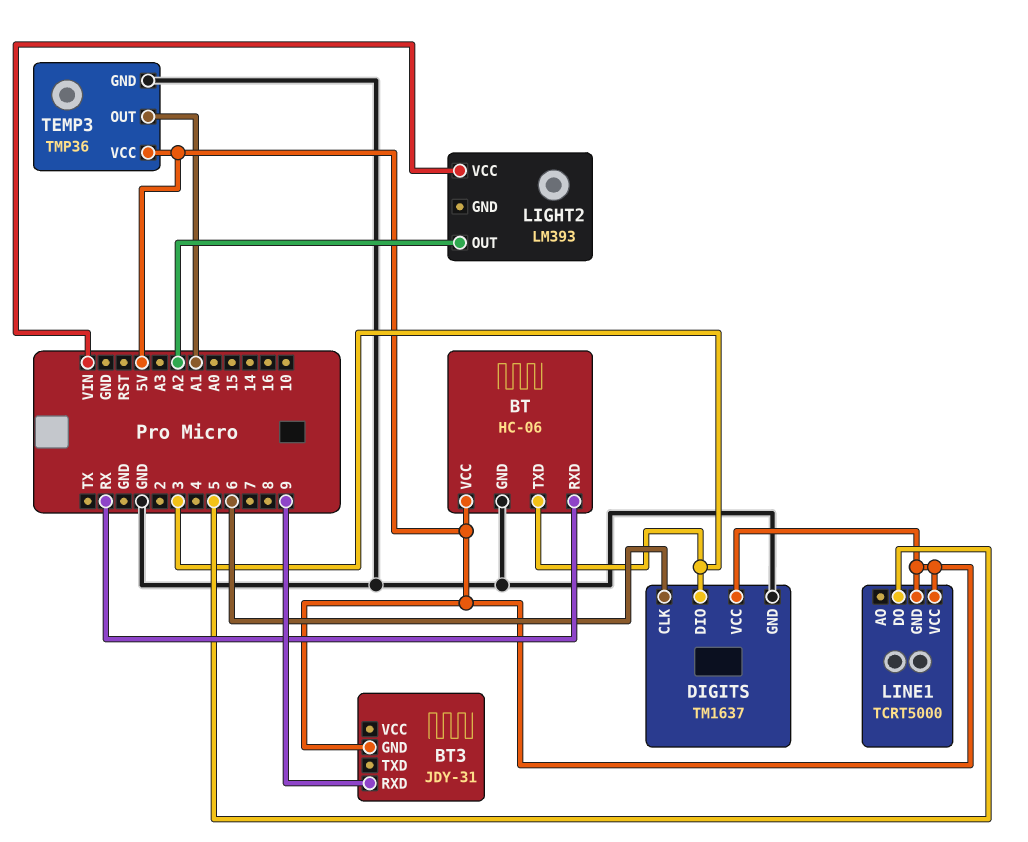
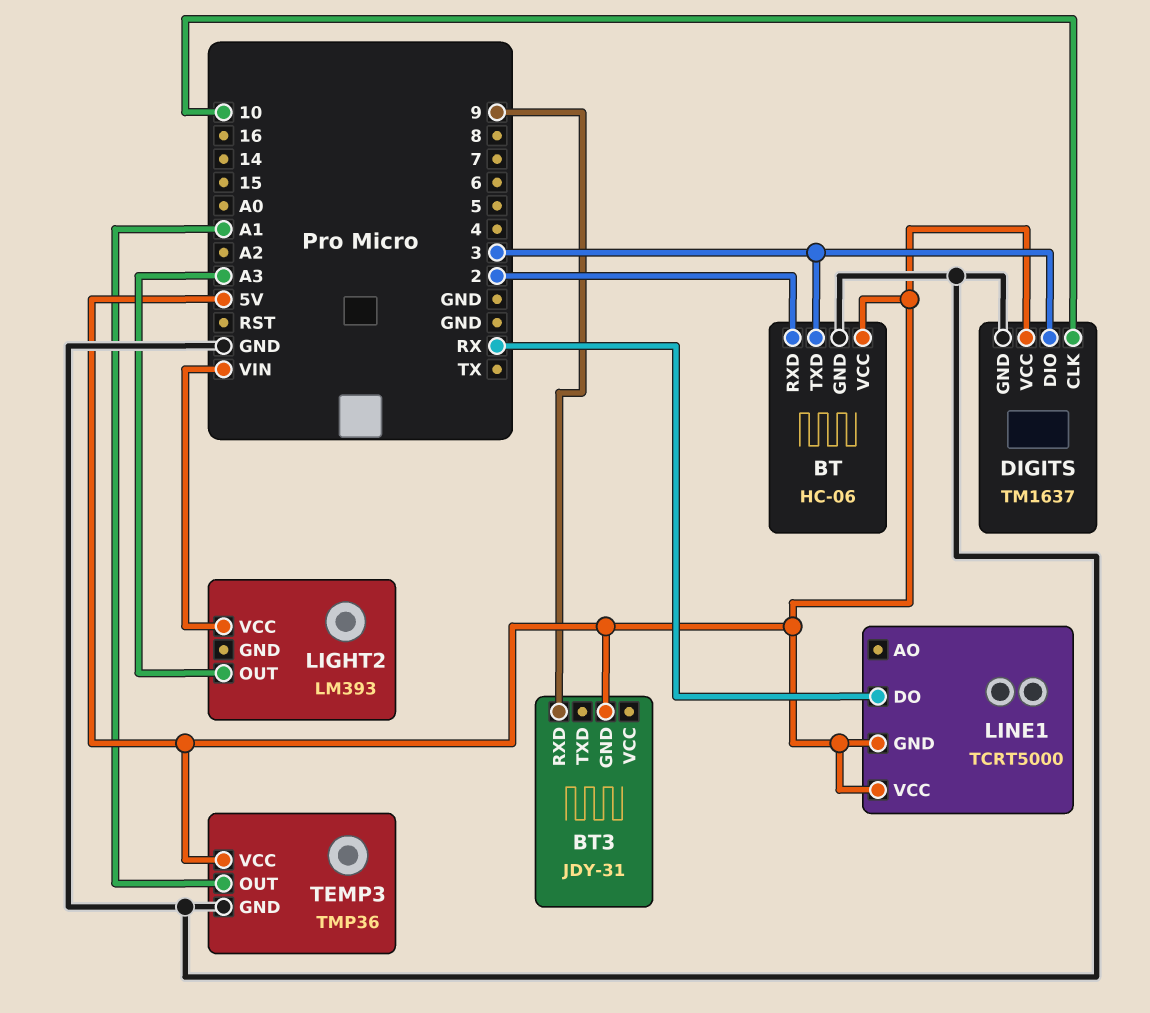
BT pin RXD: RX -> 2
DIGITS pin CLK: 6 -> 10
LIGHT2 pin OUT: A2 -> A3
LINE1 pin DO: 5 -> RX

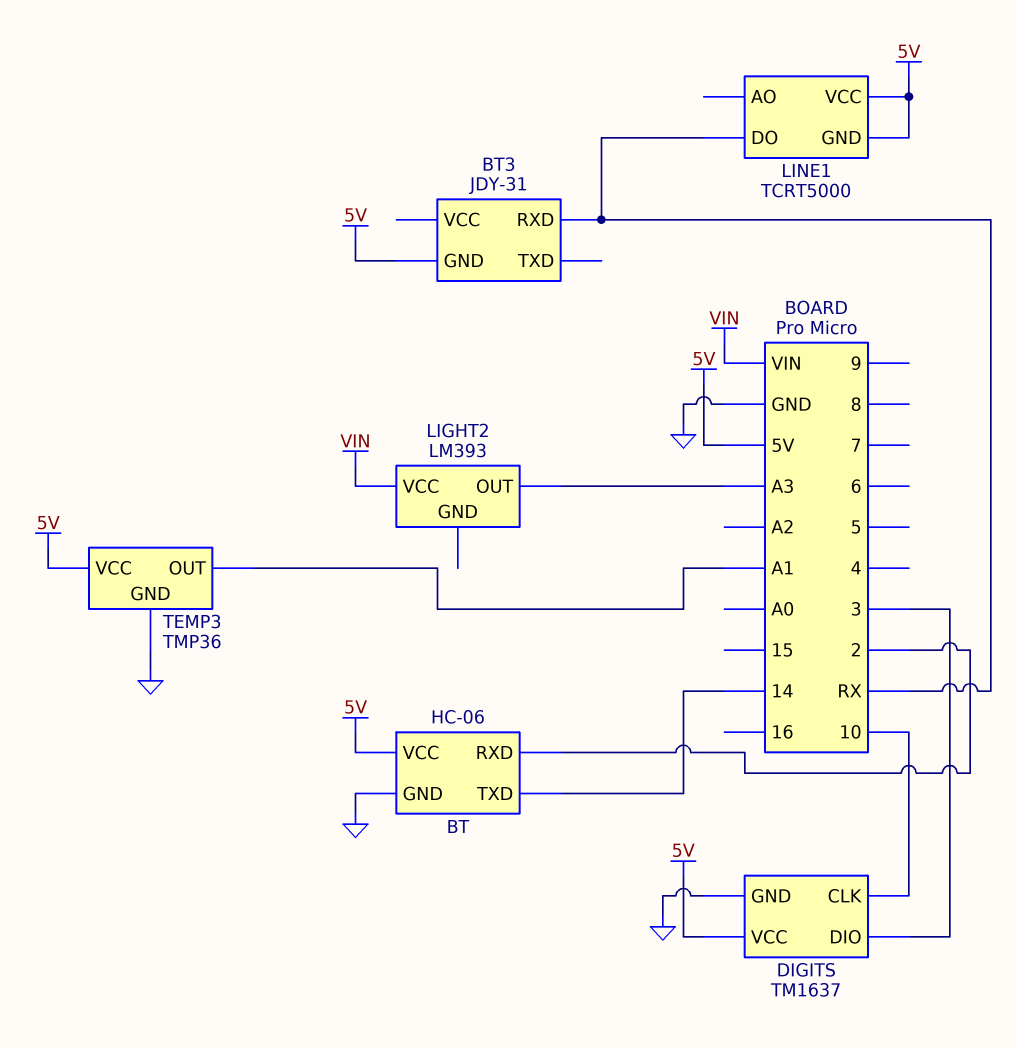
BT pin TXD: 3 -> 14
BT3 pin RXD: 9 -> RX

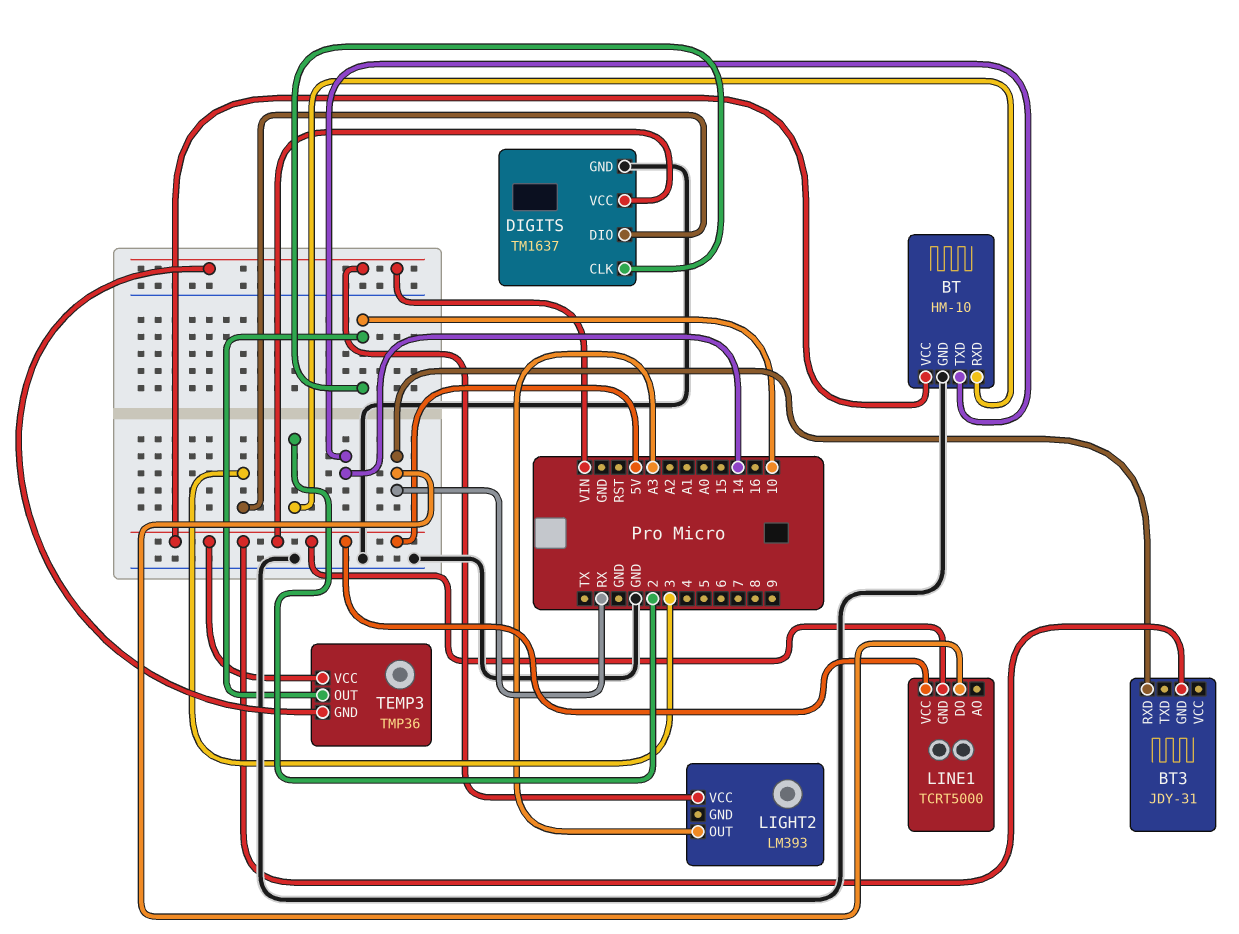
BT: HC-06 -> HM-10
TEMP3 pin GND: GND -> VIN
TEMP3 pin OUT: A1 -> 10

